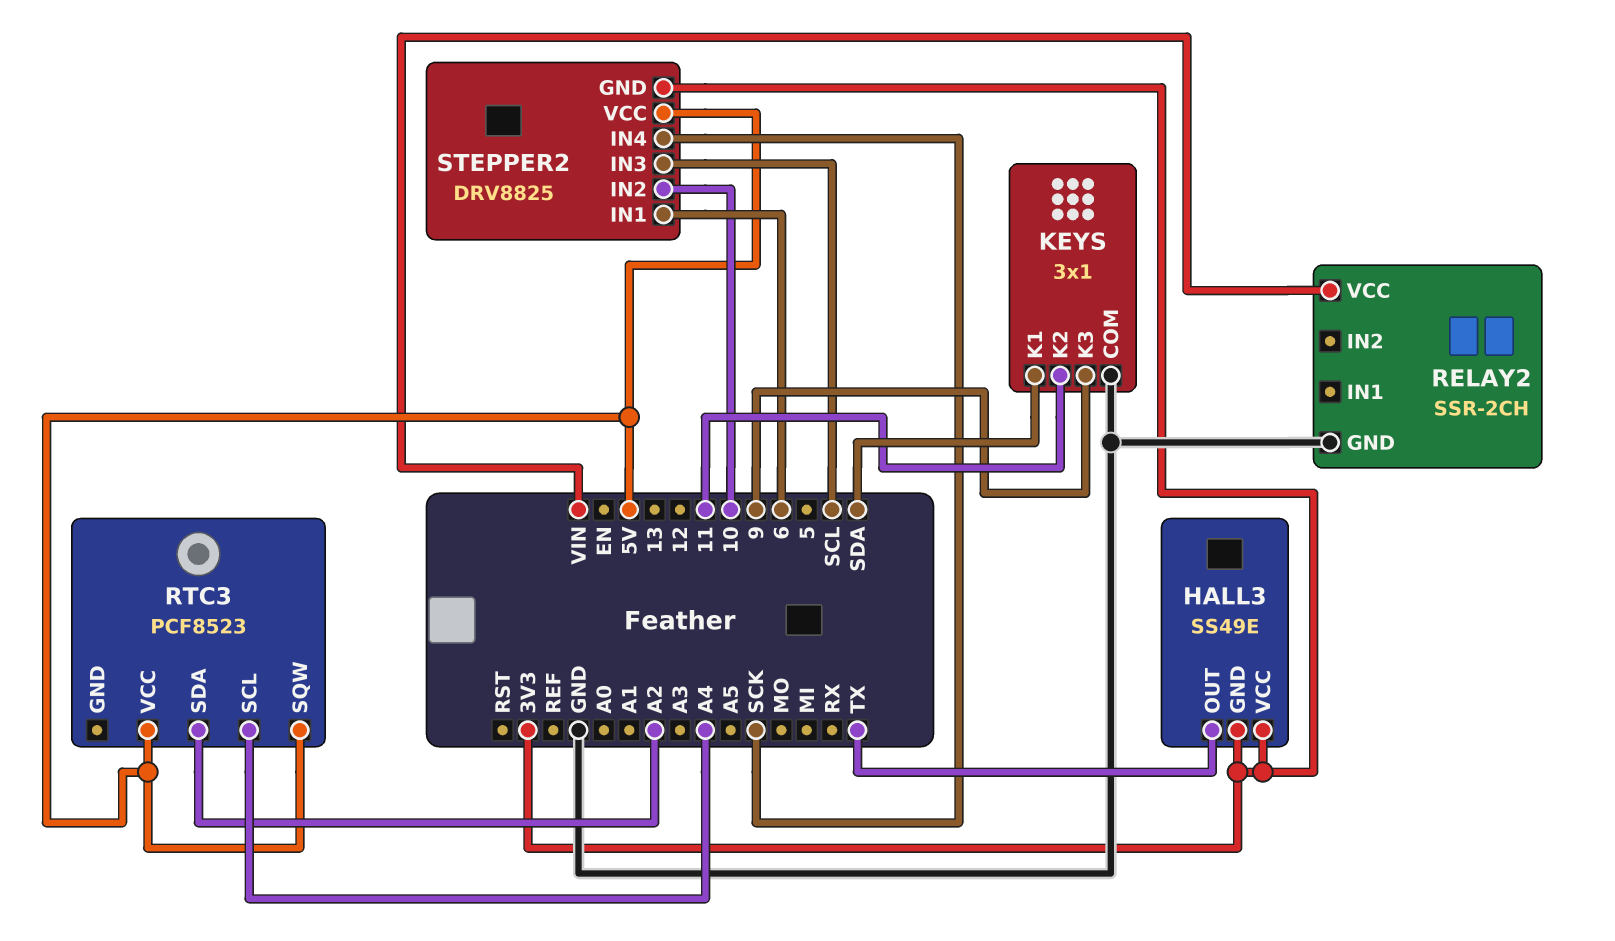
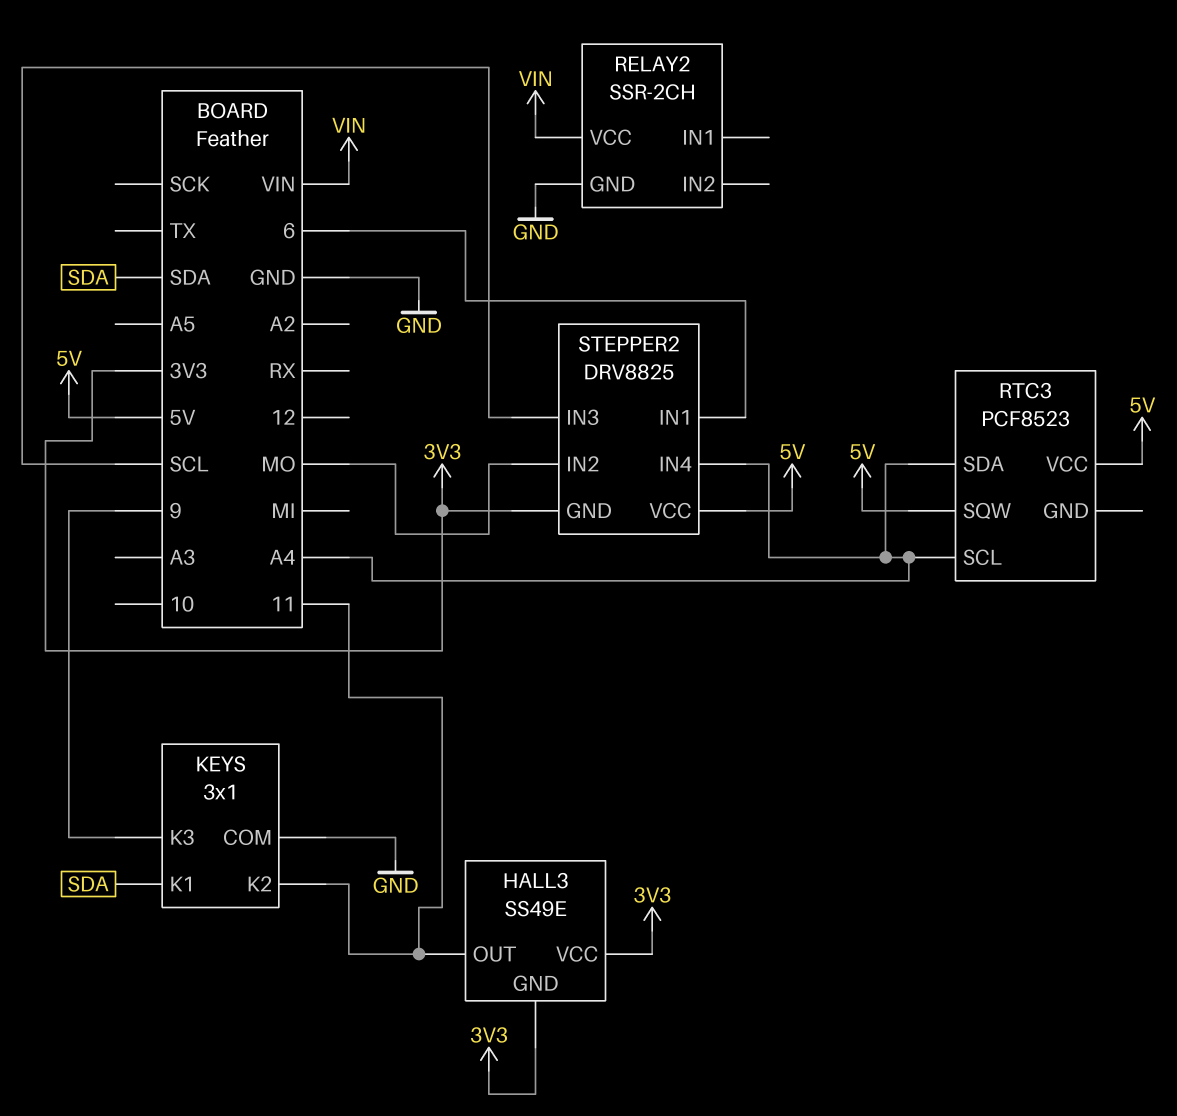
HALL3 pin OUT: TX -> 11
RTC3 pin SDA: A2 -> A4
STEPPER2 pin IN2: 10 -> MO
STEPPER2 pin IN4: SCK -> A4

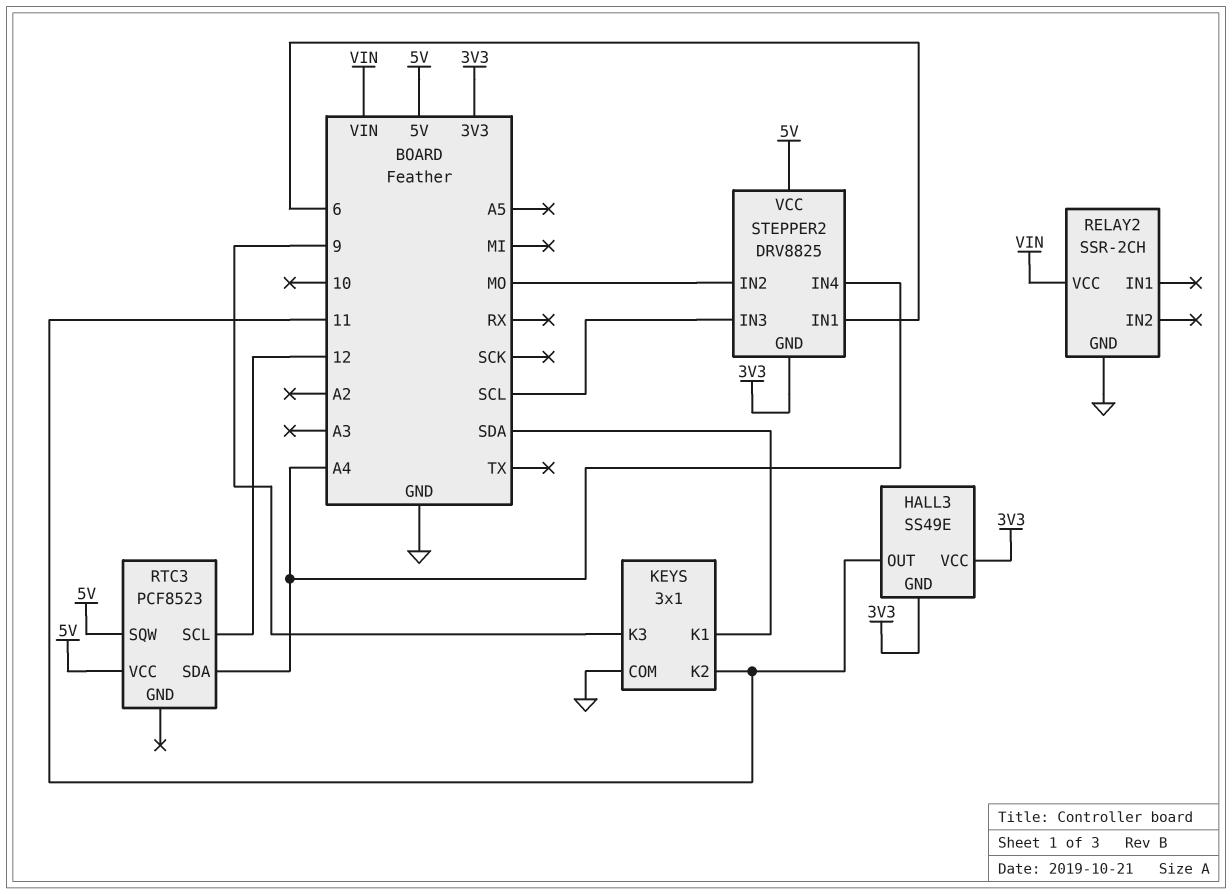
RTC3 pin SCL: A4 -> 12

